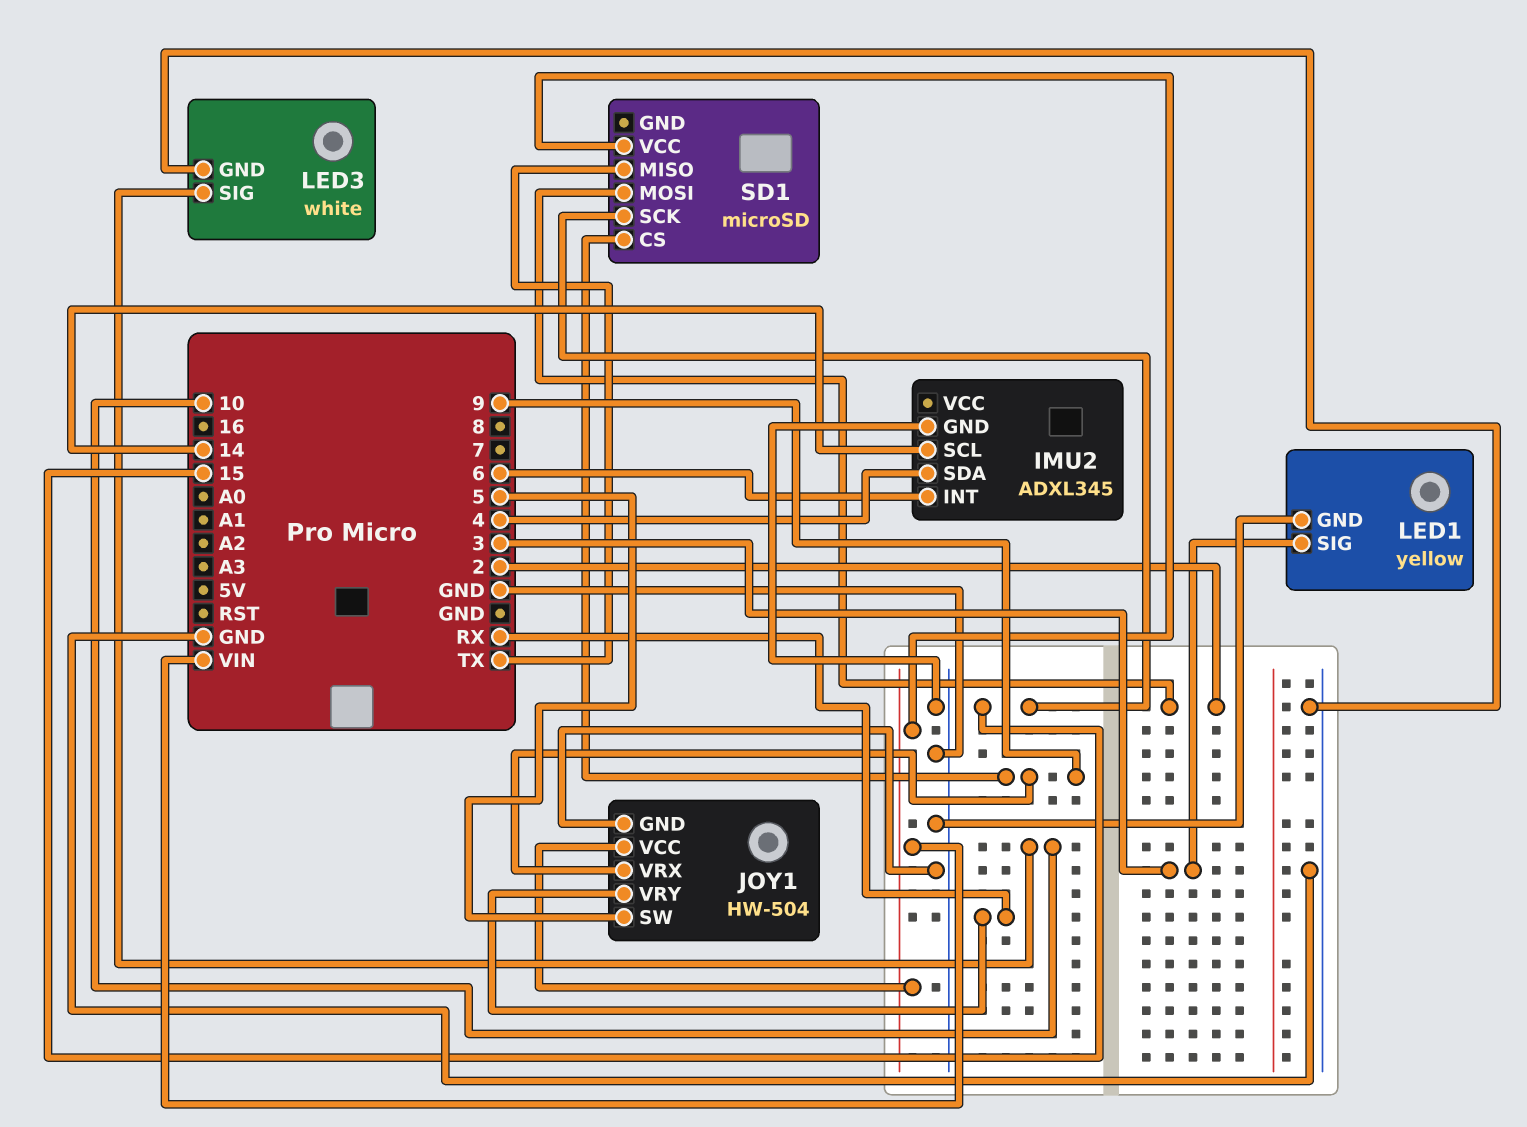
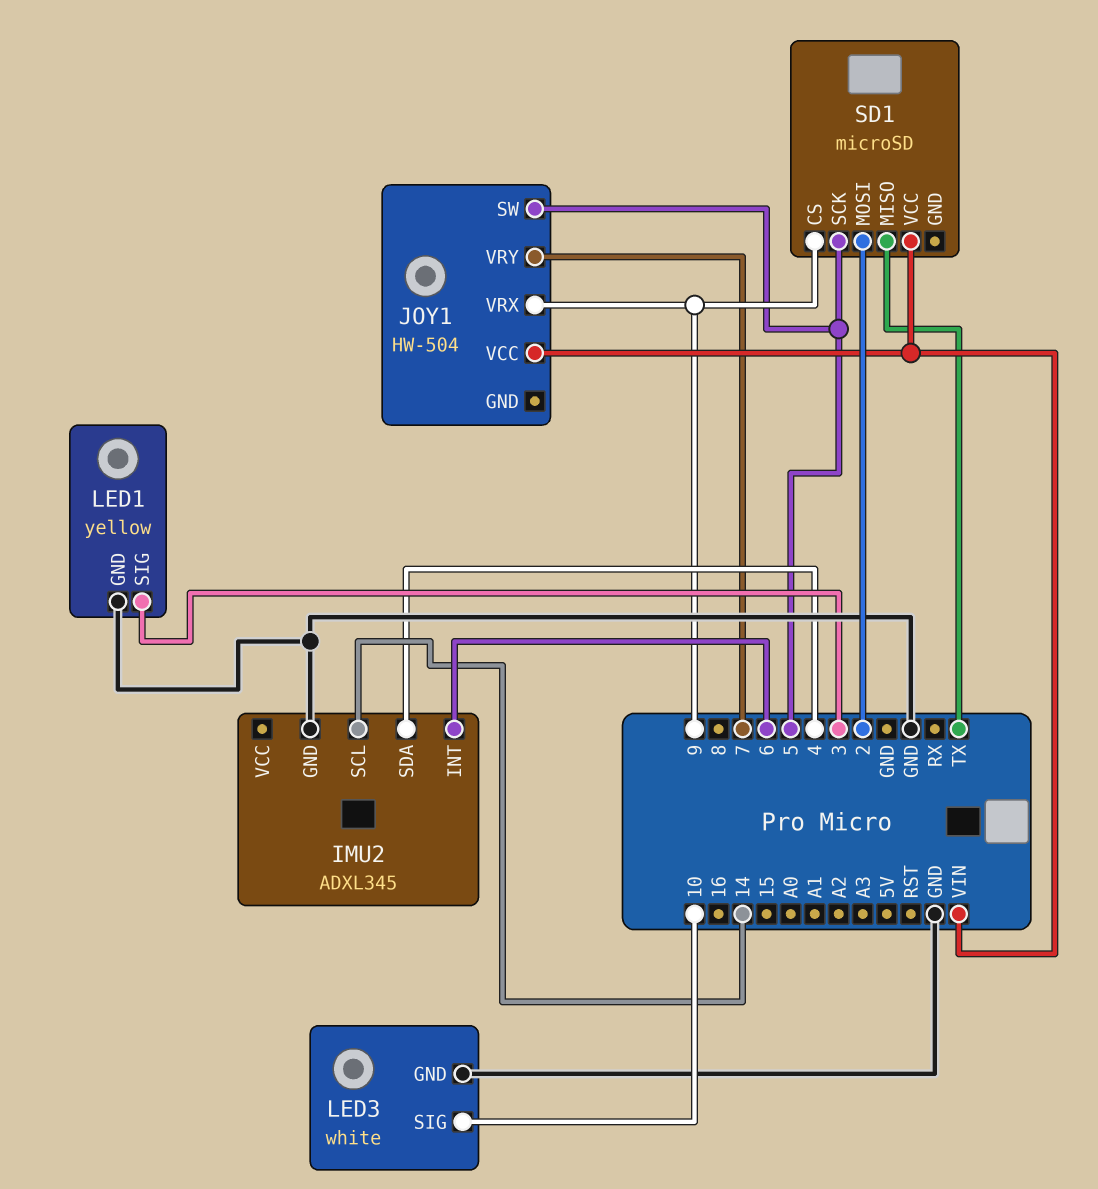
JOY1 pin GND: GND -> none
JOY1 pin VRY: RX -> 7
SD1 pin SCK: 15 -> 5

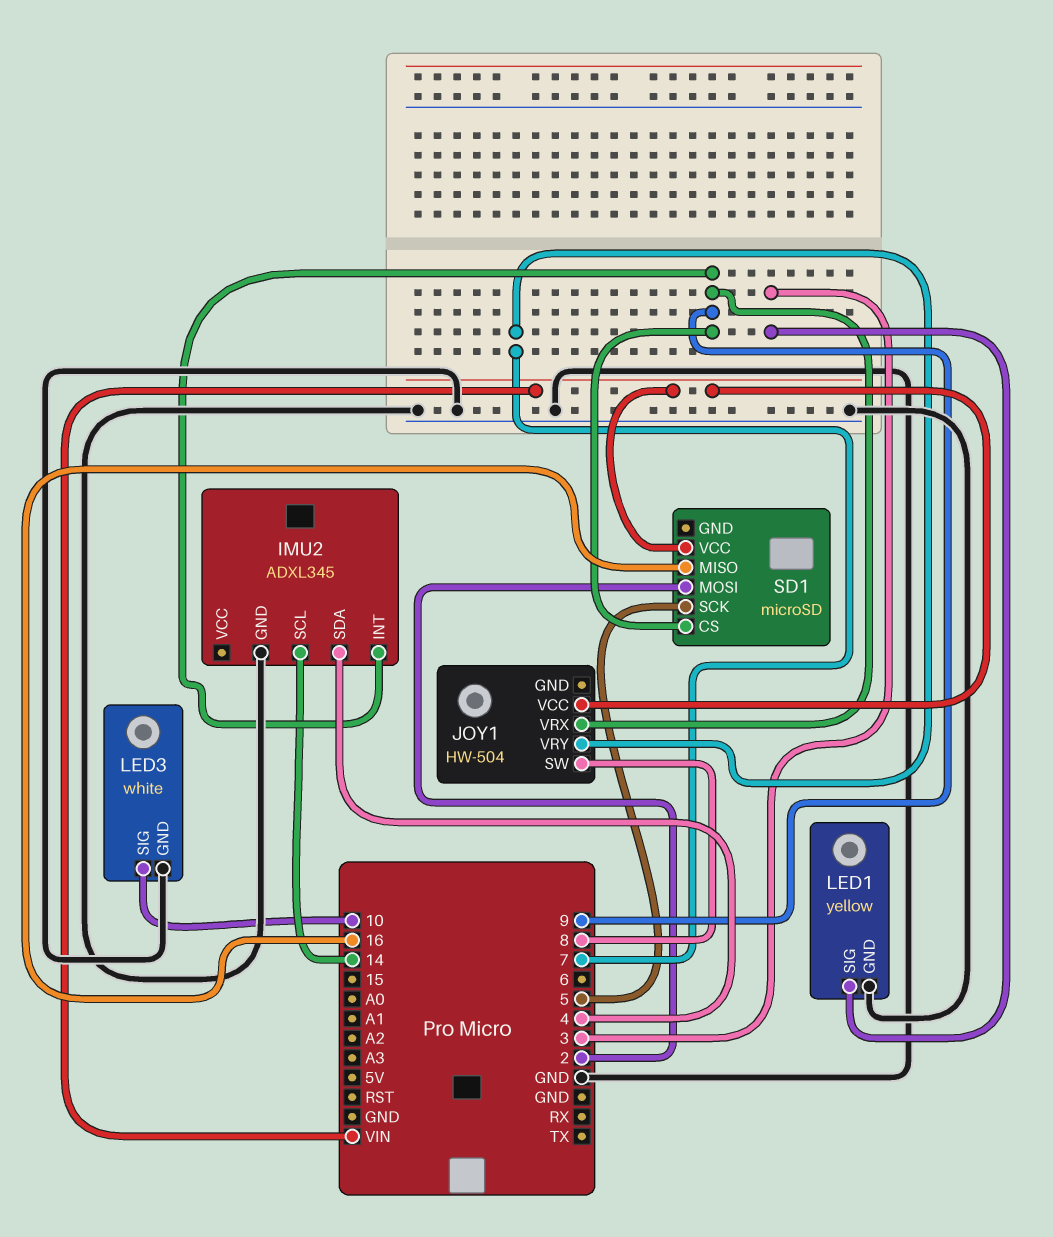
IMU2 pin INT: 6 -> 9
JOY1 pin SW: 5 -> 8
SD1 pin MISO: TX -> 16

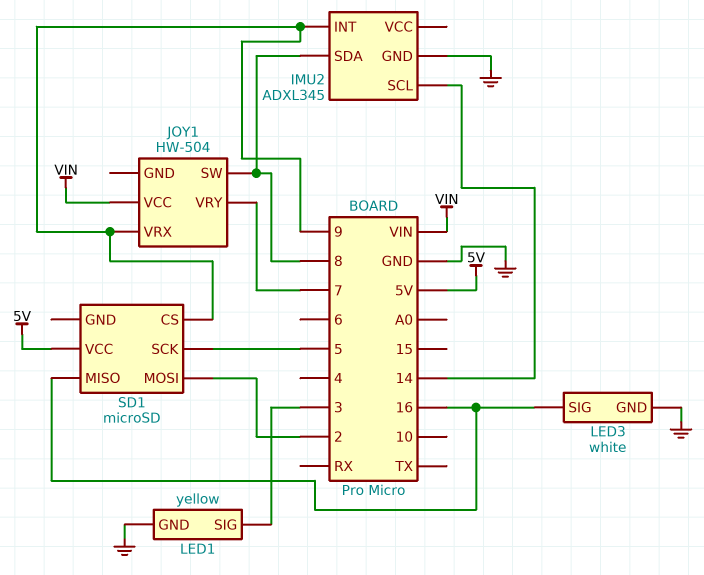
IMU2 pin SDA: 4 -> 8
LED3 pin SIG: 10 -> 16
SD1 pin VCC: VIN -> 5V

